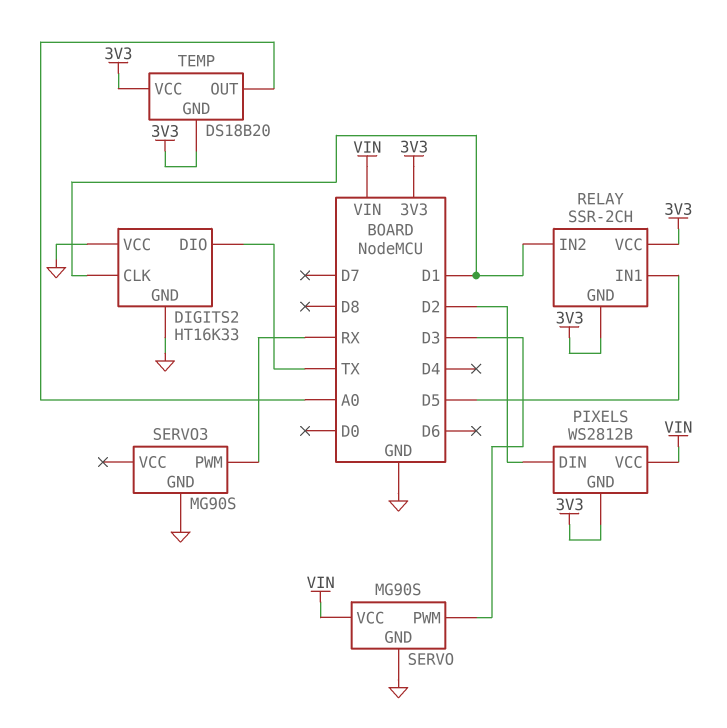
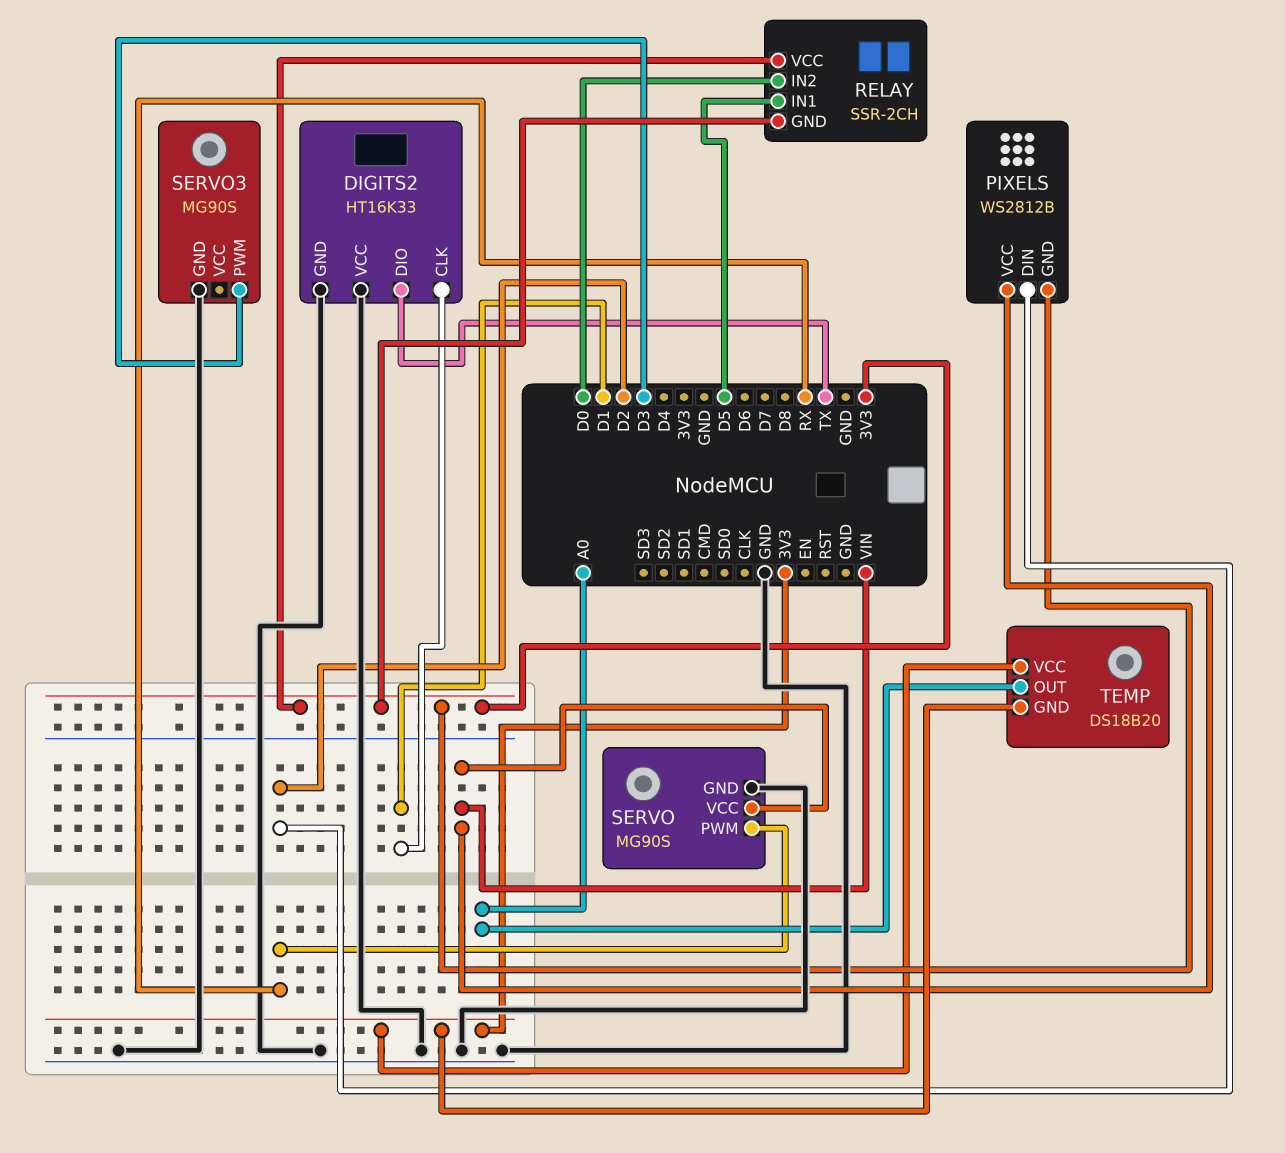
RELAY pin IN2: D1 -> D0
SERVO pin PWM: D3 -> RX
SERVO3 pin PWM: RX -> D3

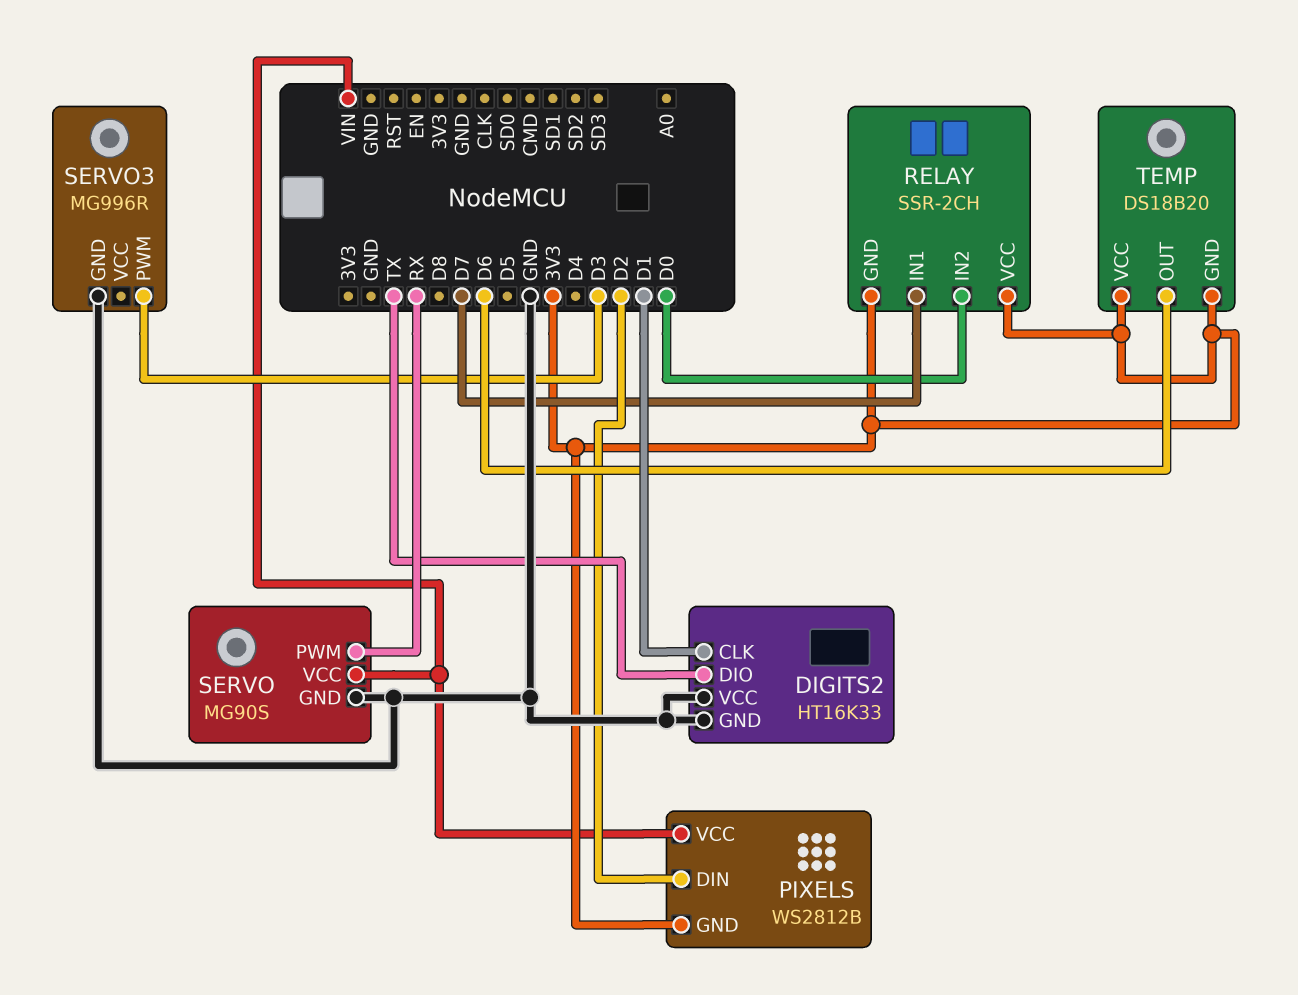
RELAY pin IN1: D5 -> D7
SERVO3: MG90S -> MG996R
TEMP pin OUT: A0 -> D6

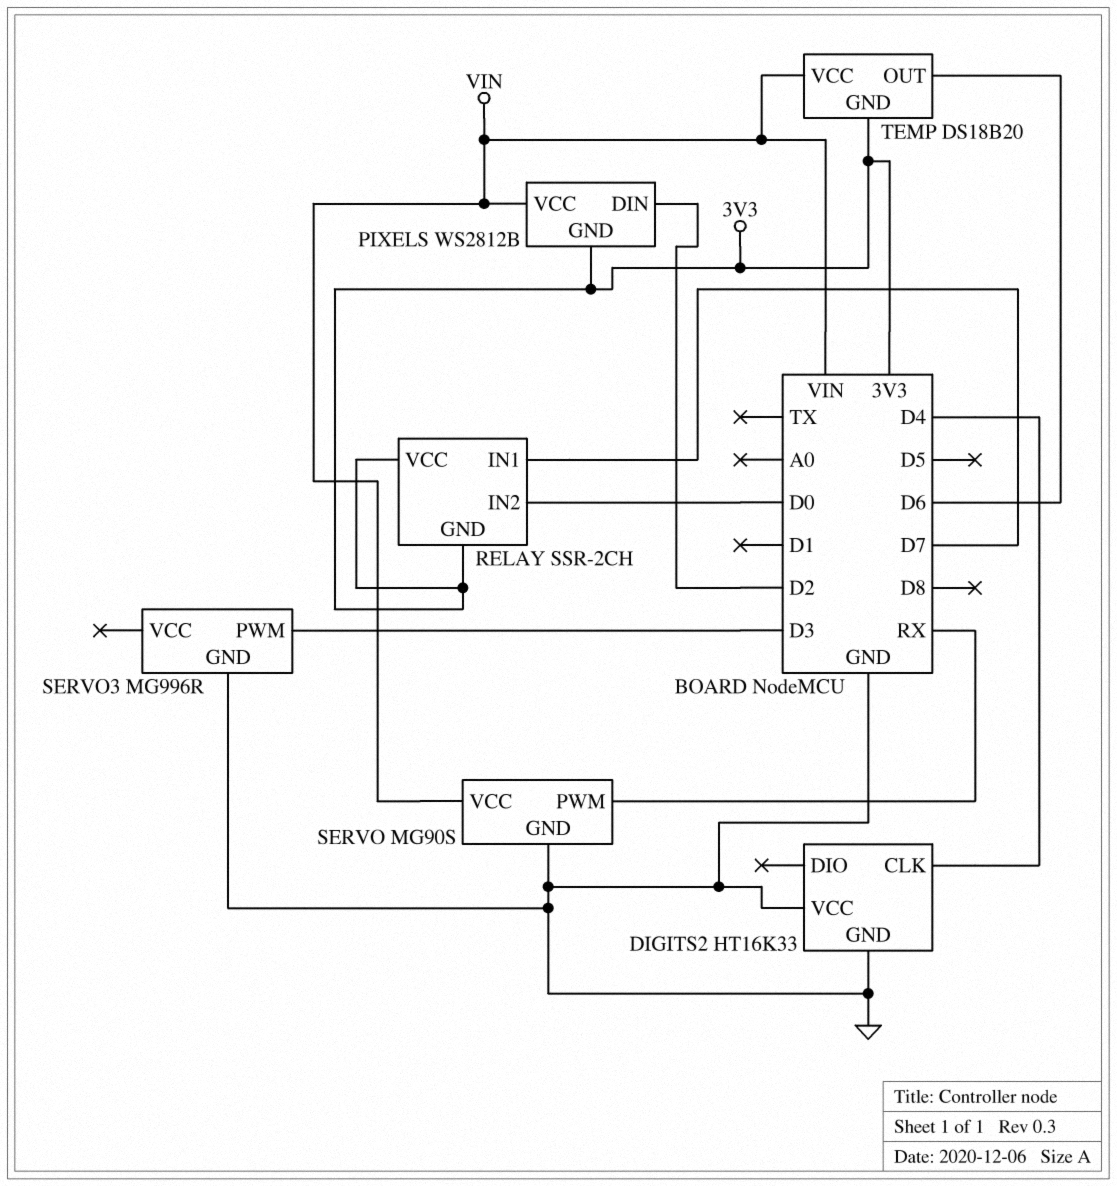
DIGITS2 pin CLK: D1 -> D4
DIGITS2 pin DIO: TX -> none
TEMP pin VCC: 3V3 -> VIN

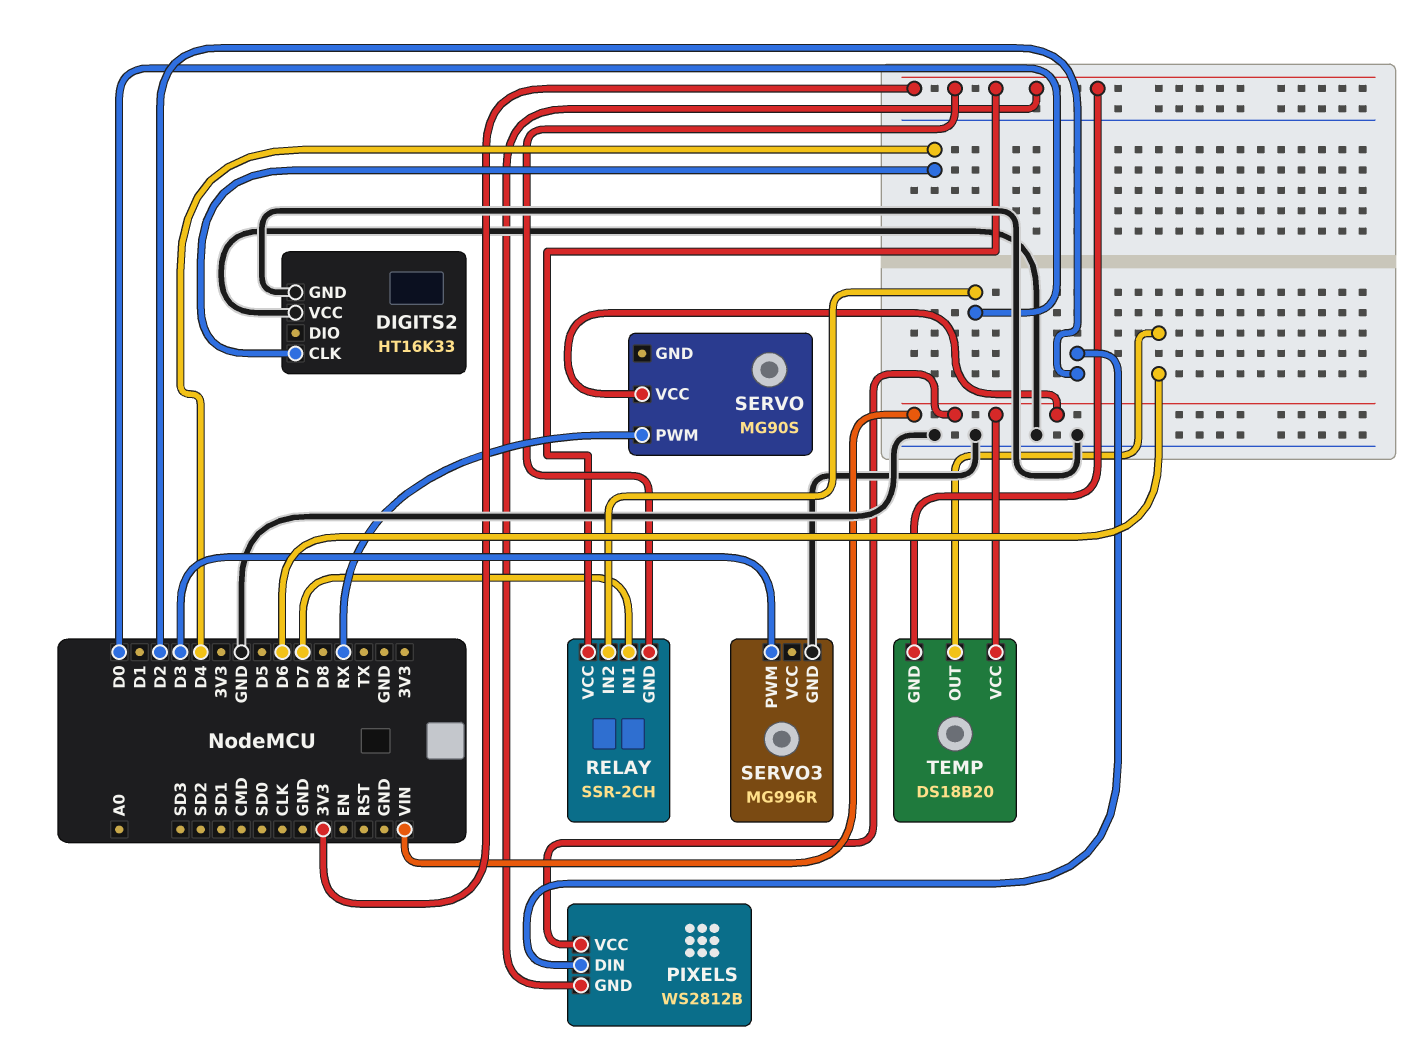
SERVO pin GND: GND -> none

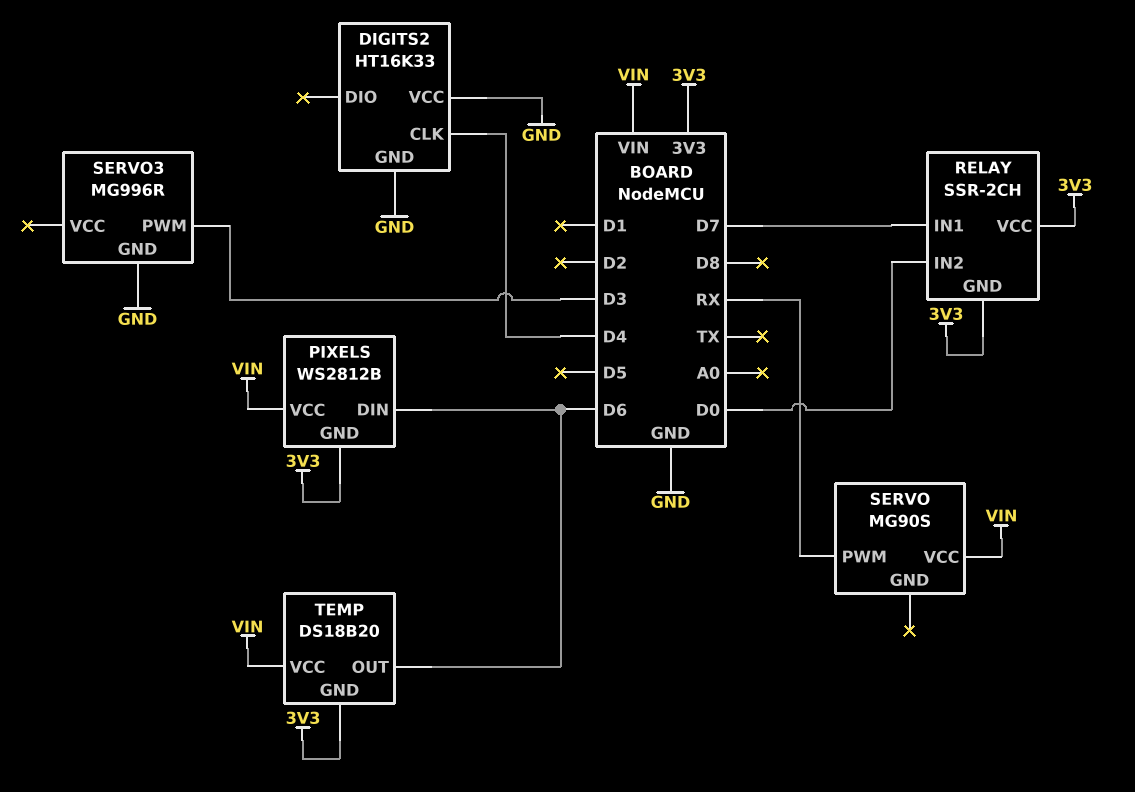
PIXELS pin DIN: D2 -> D6

